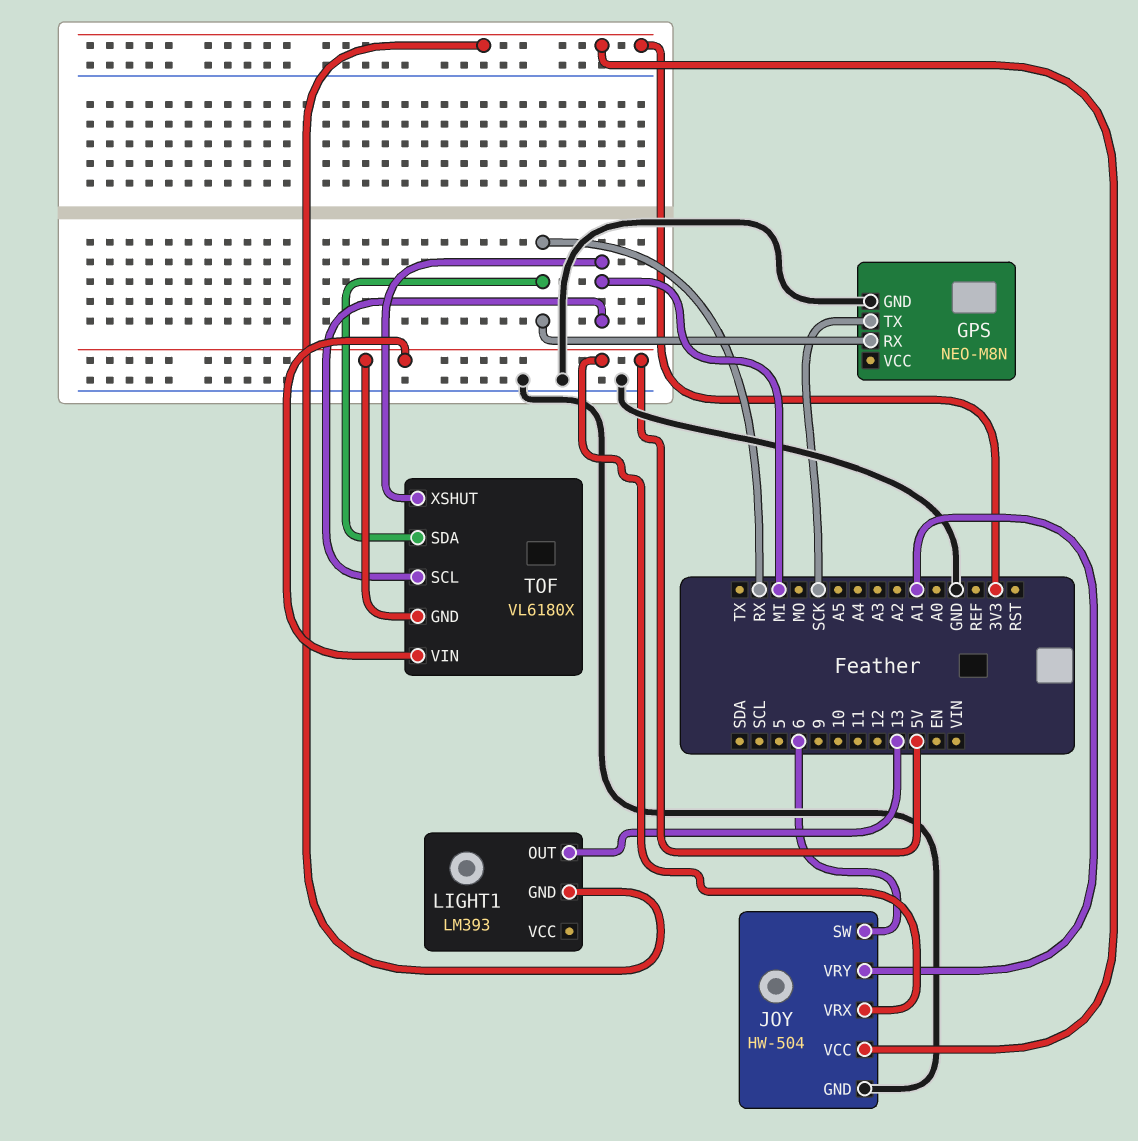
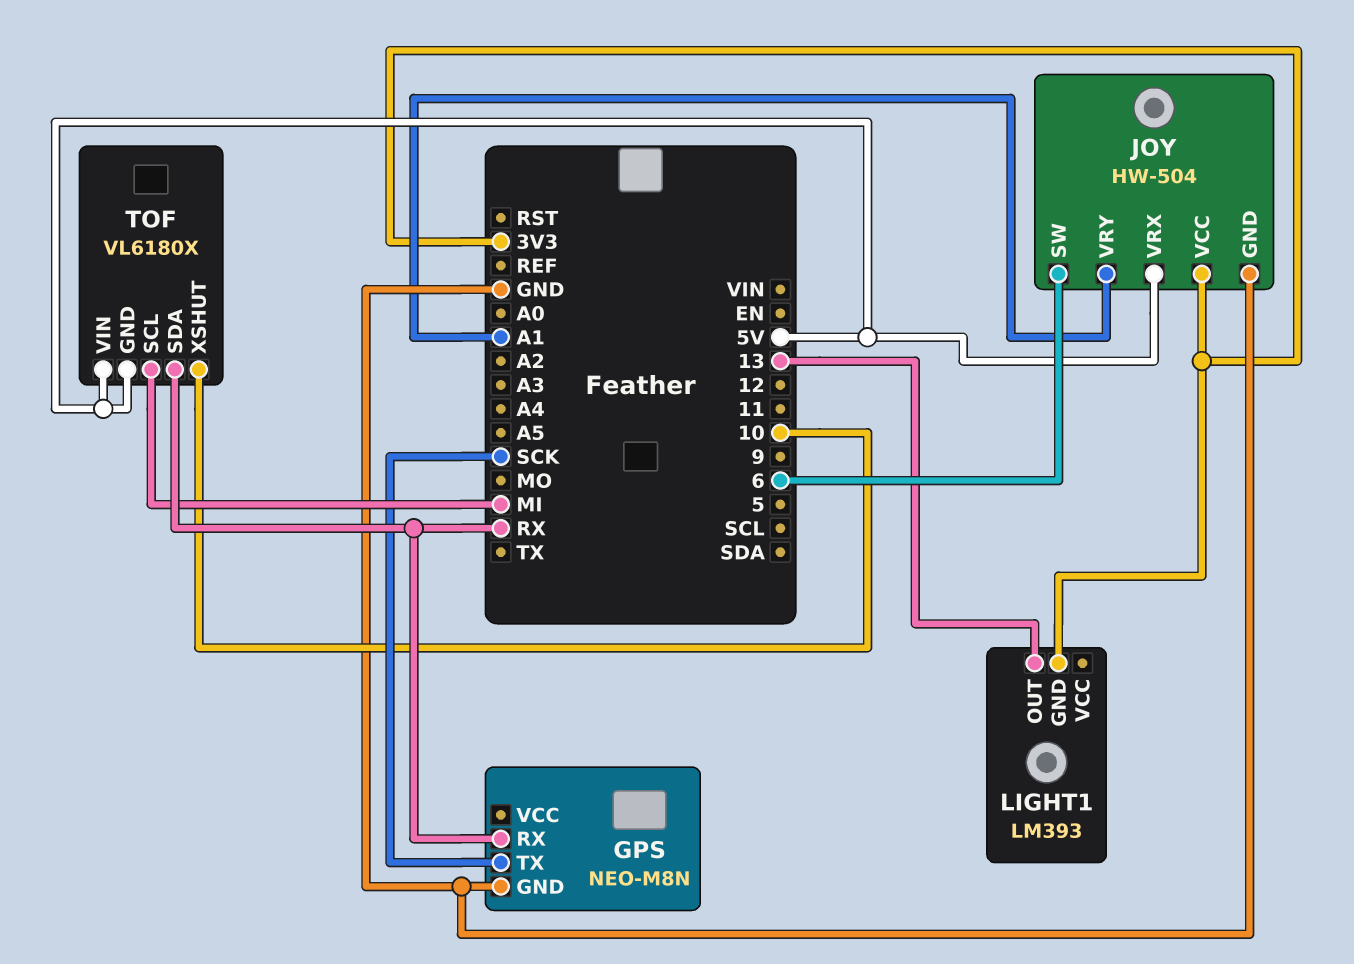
TOF pin XSHUT: MI -> 10

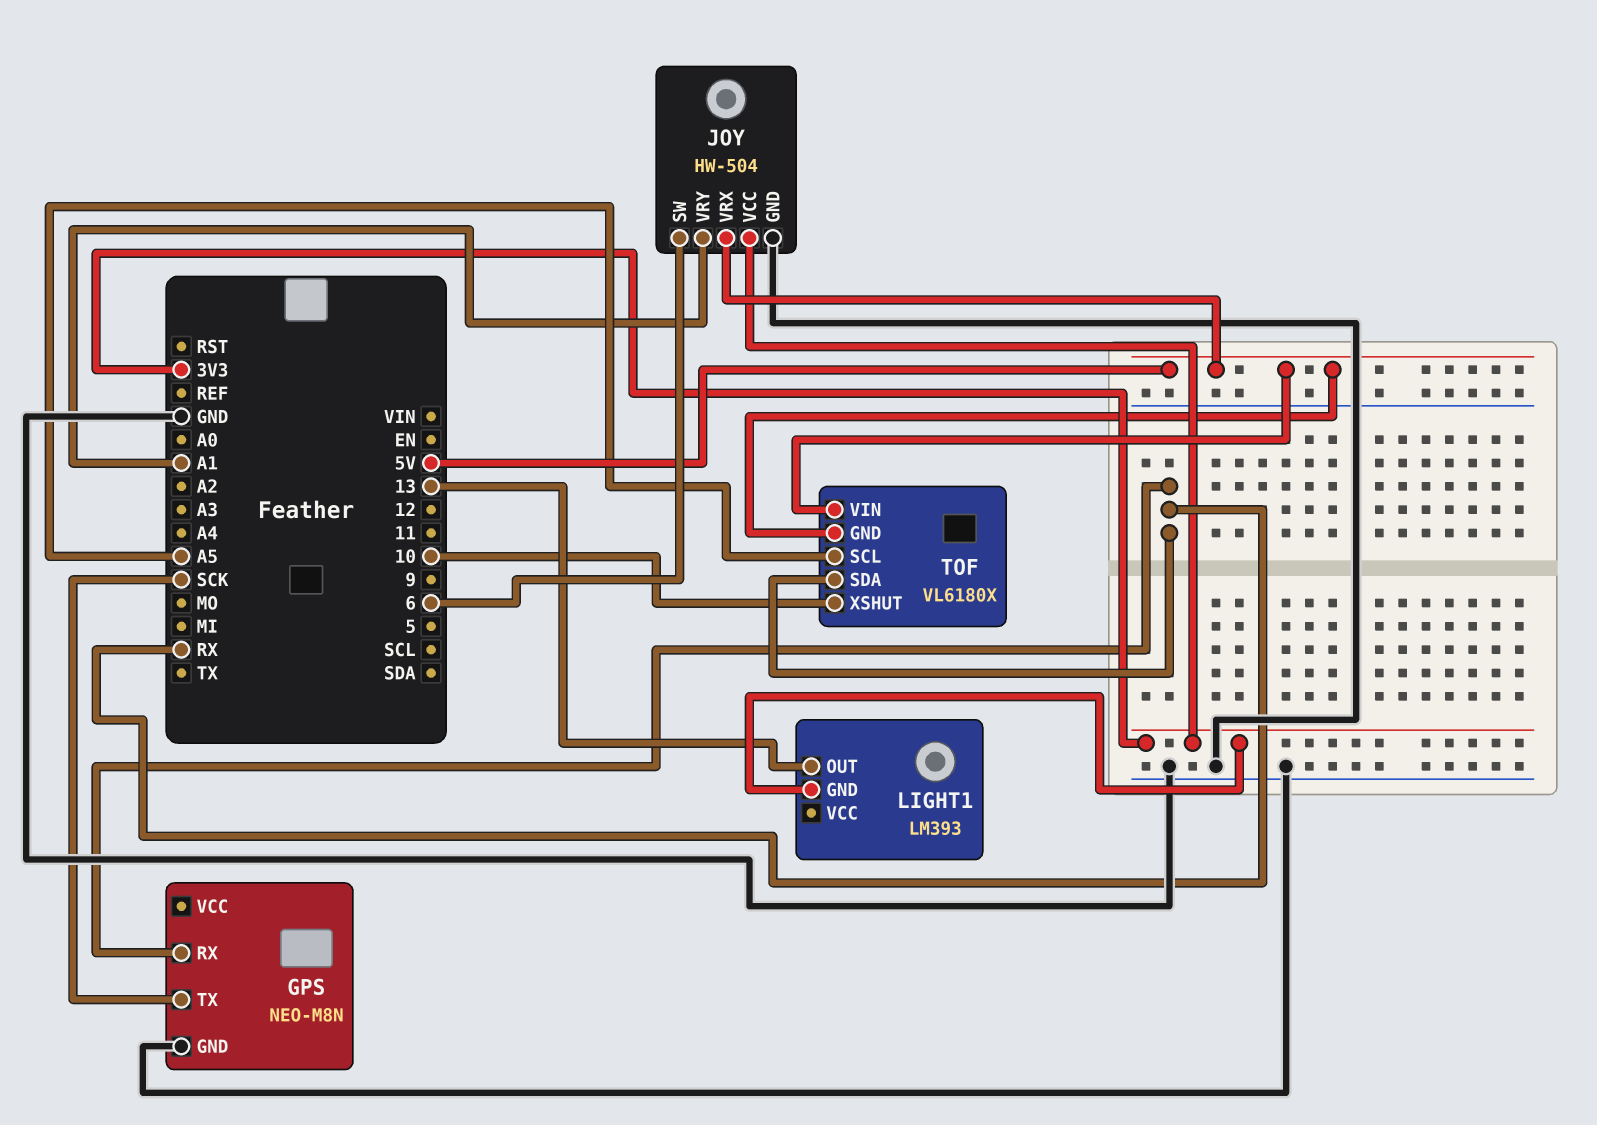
TOF pin SCL: MI -> A5

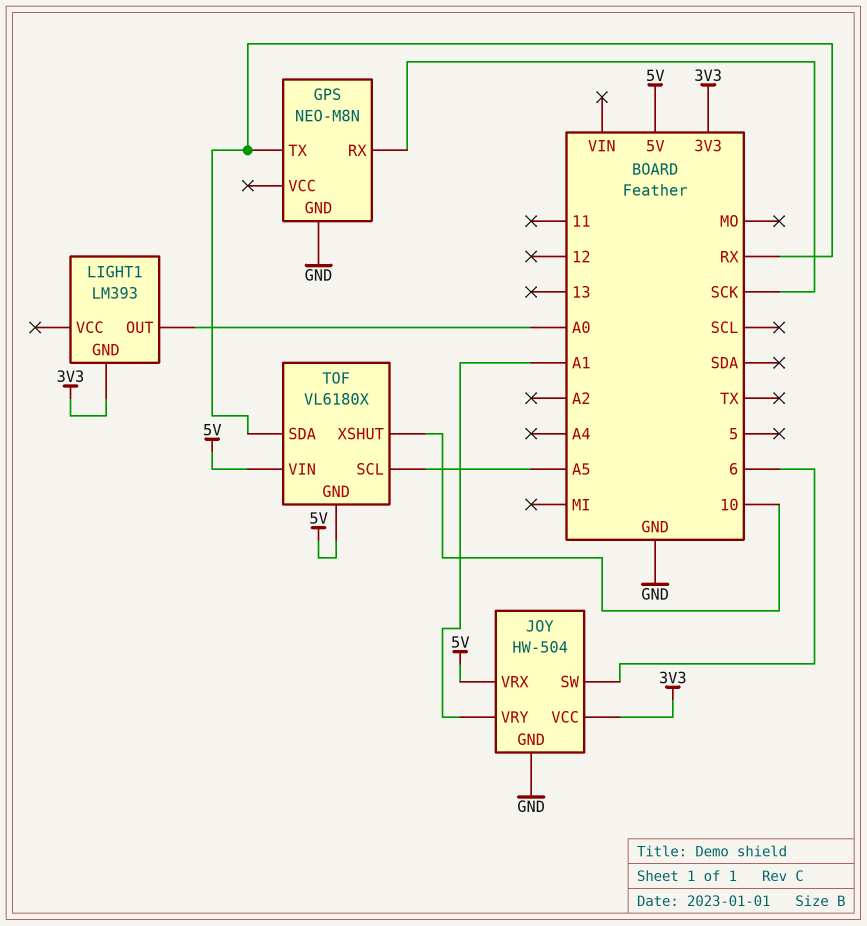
GPS pin RX: RX -> SCK
GPS pin TX: SCK -> RX
LIGHT1 pin OUT: 13 -> A0

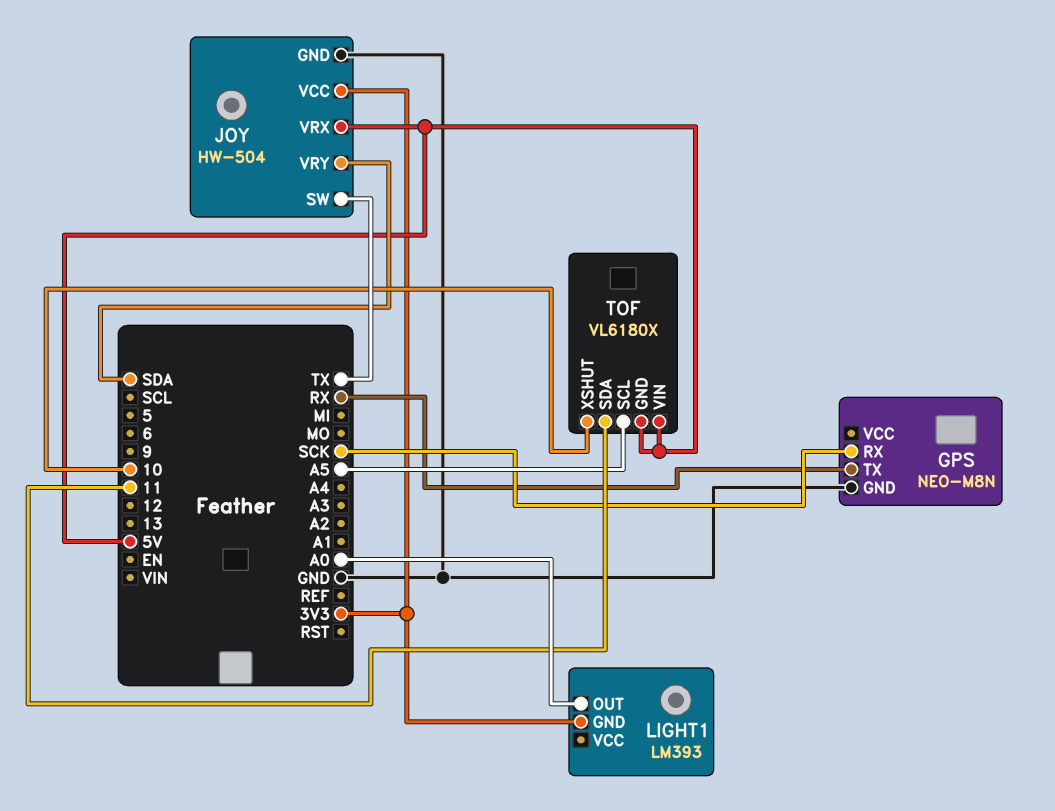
JOY pin SW: 6 -> TX
JOY pin VRY: A1 -> SDA
TOF pin SDA: RX -> 11

